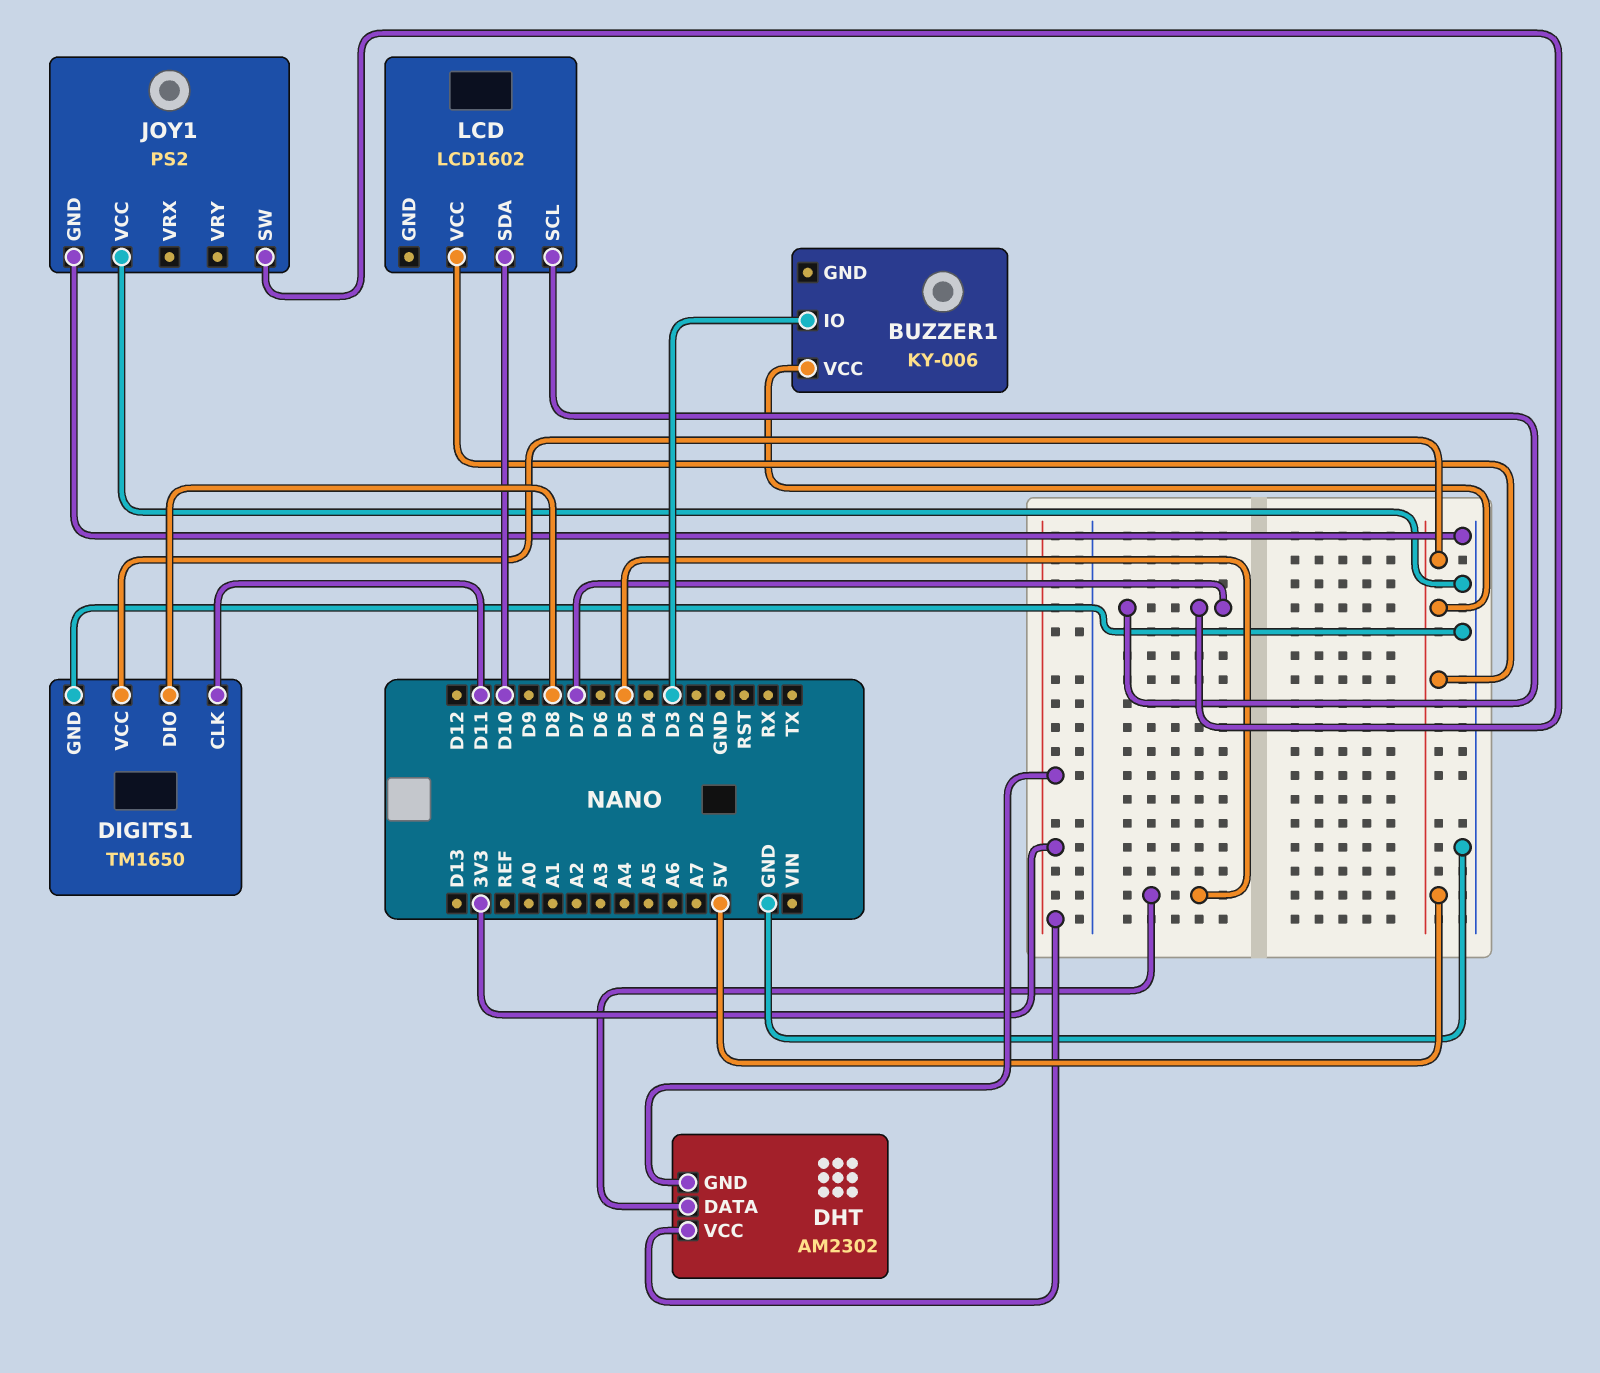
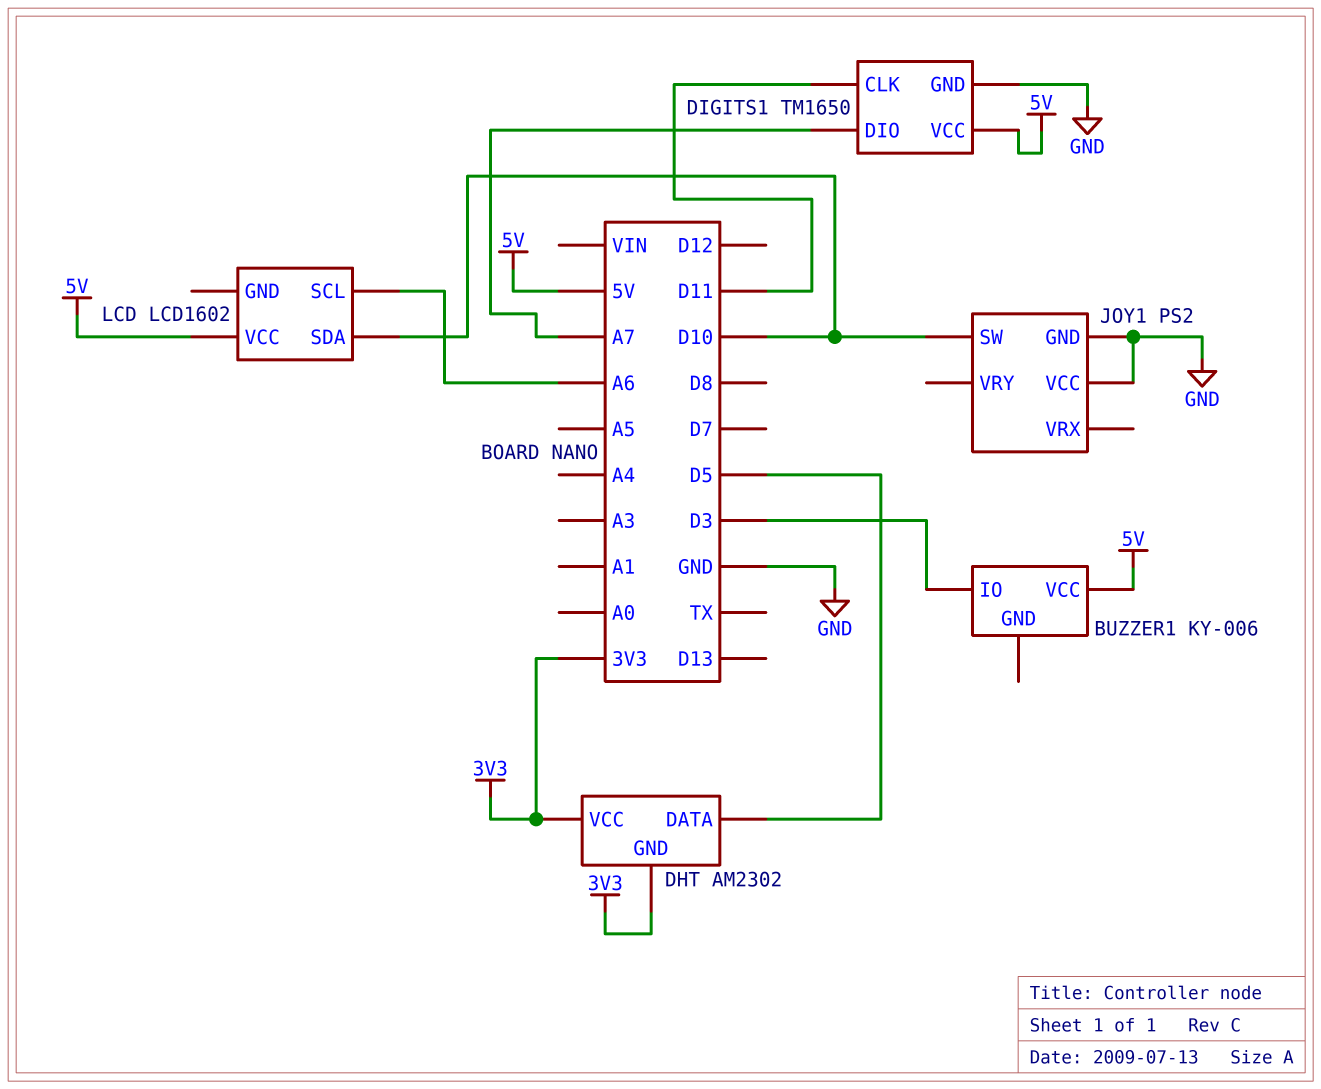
DIGITS1 pin DIO: D8 -> A7
JOY1 pin SW: D7 -> D10
LCD pin SCL: D7 -> A6

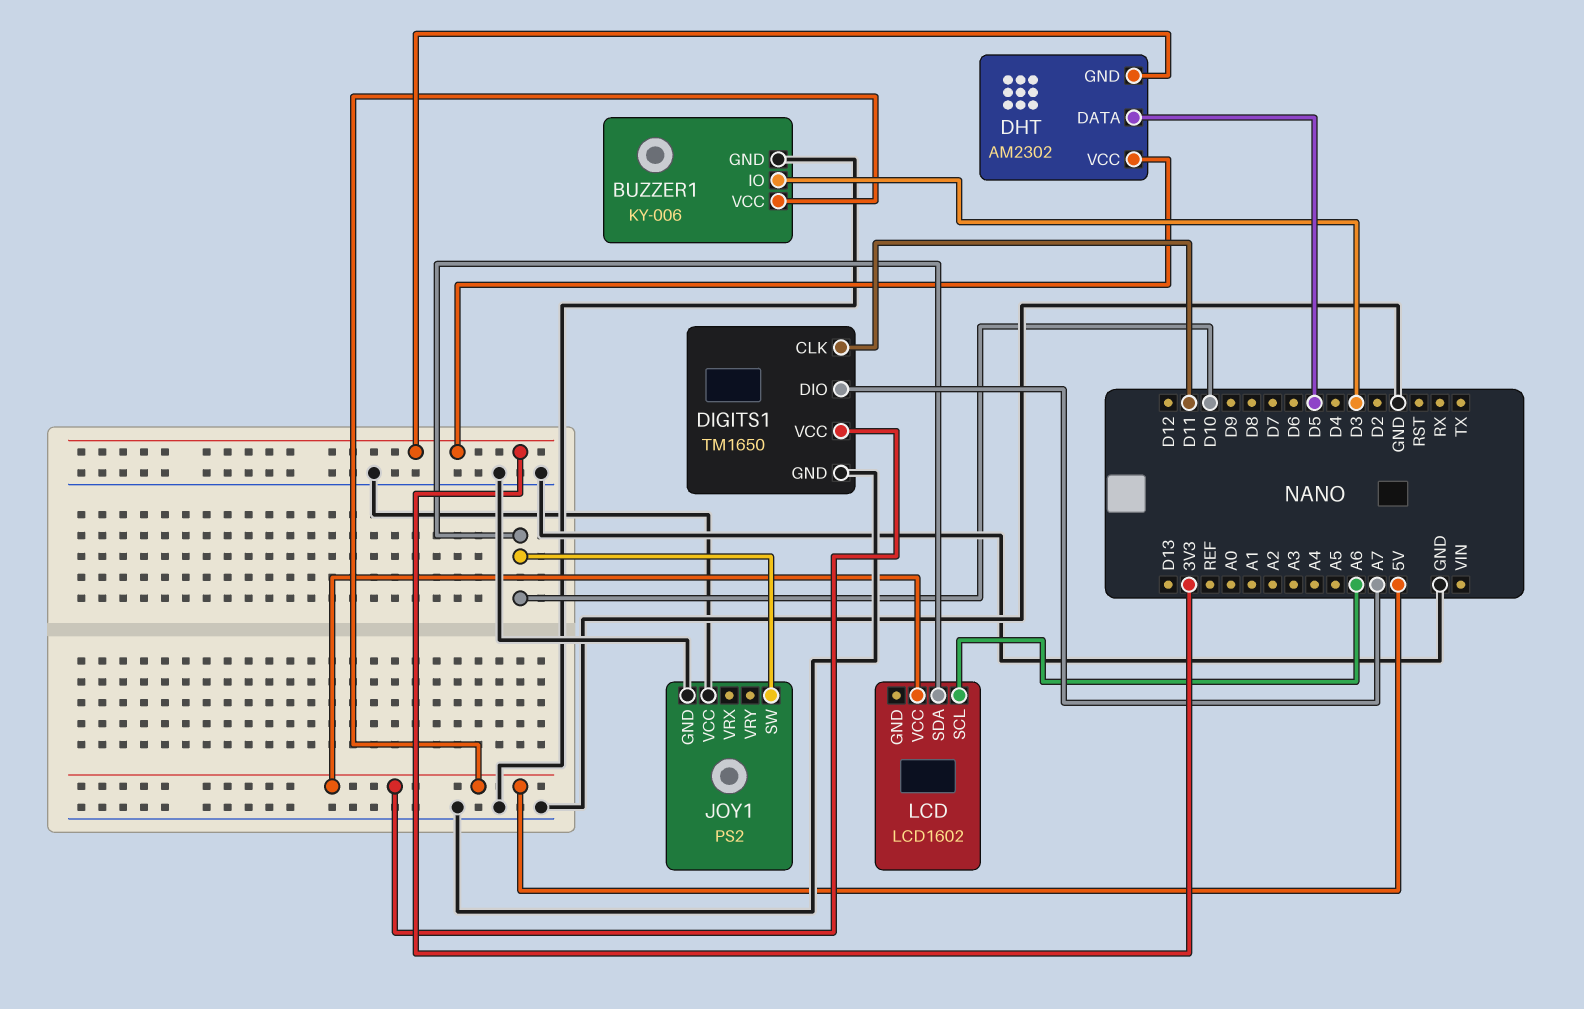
BUZZER1 pin GND: none -> GND

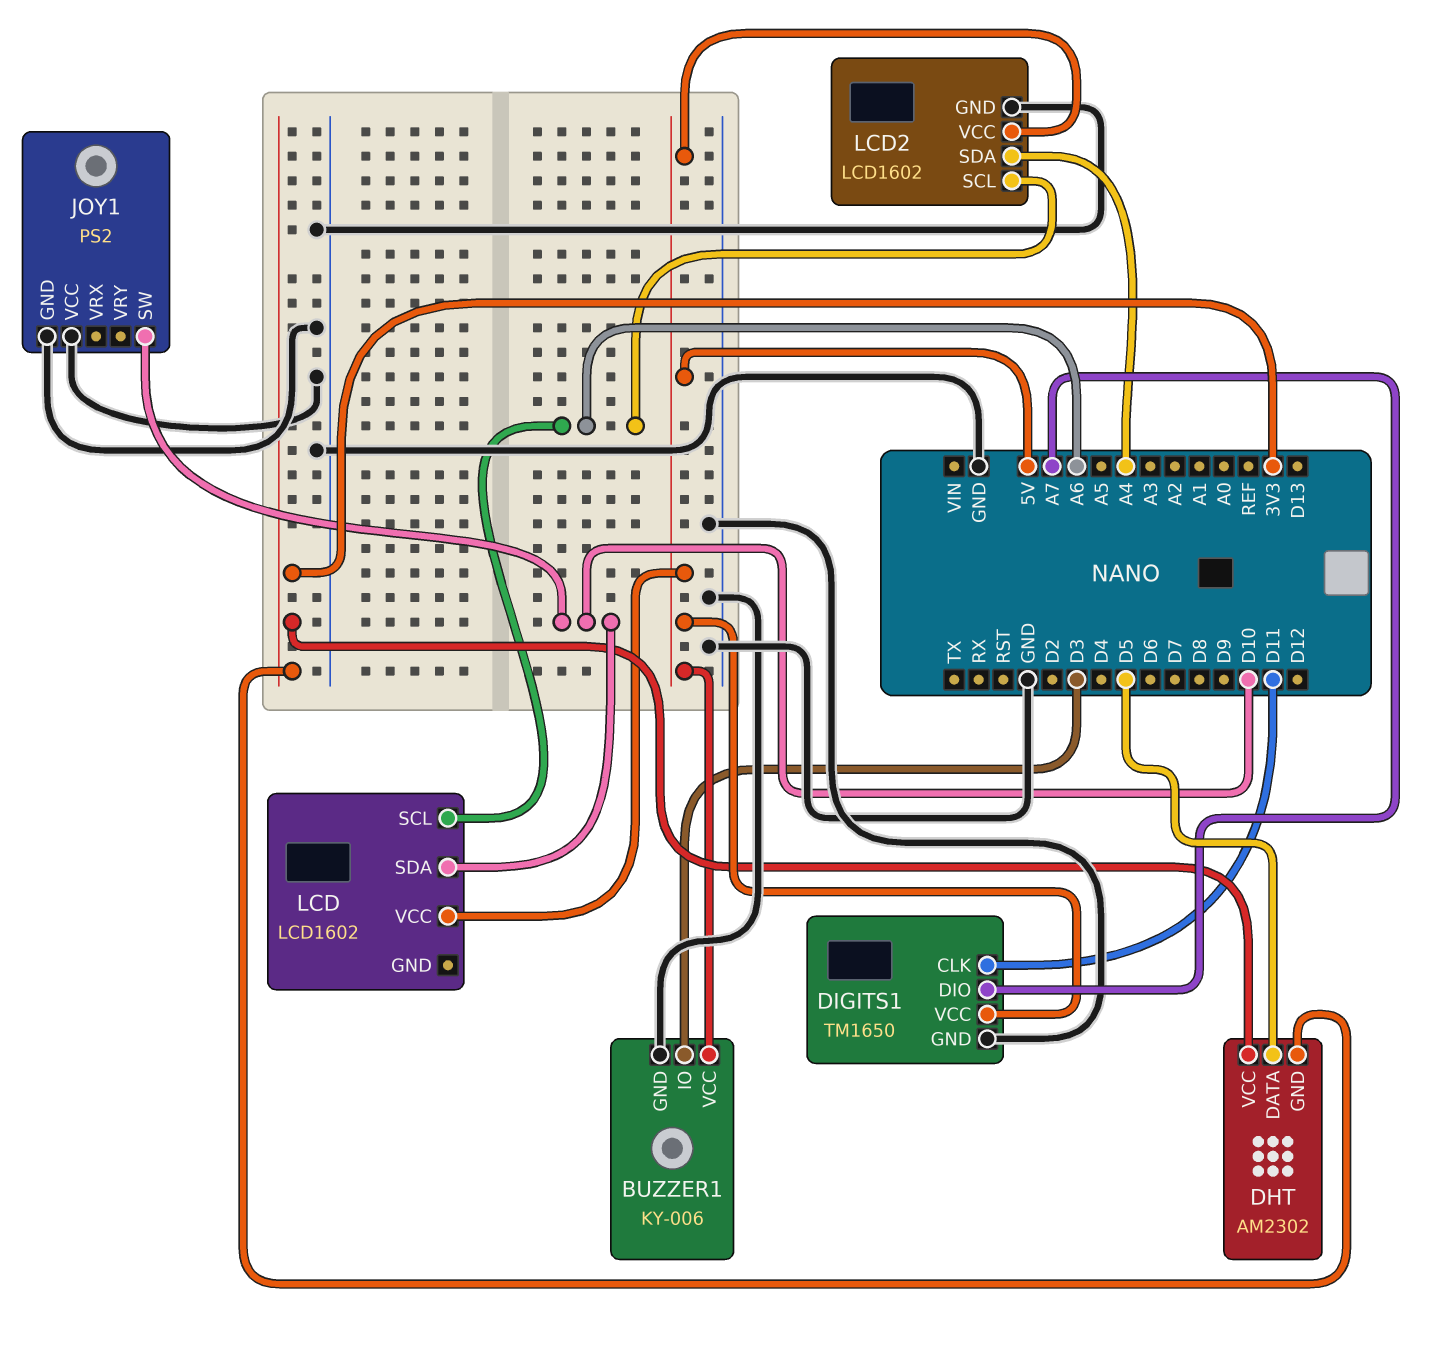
LCD2: none -> LCD1602
LCD2 pin GND: none -> GND
LCD2 pin SCL: none -> A6
LCD2 pin SDA: none -> A4
LCD2 pin VCC: none -> 5V

